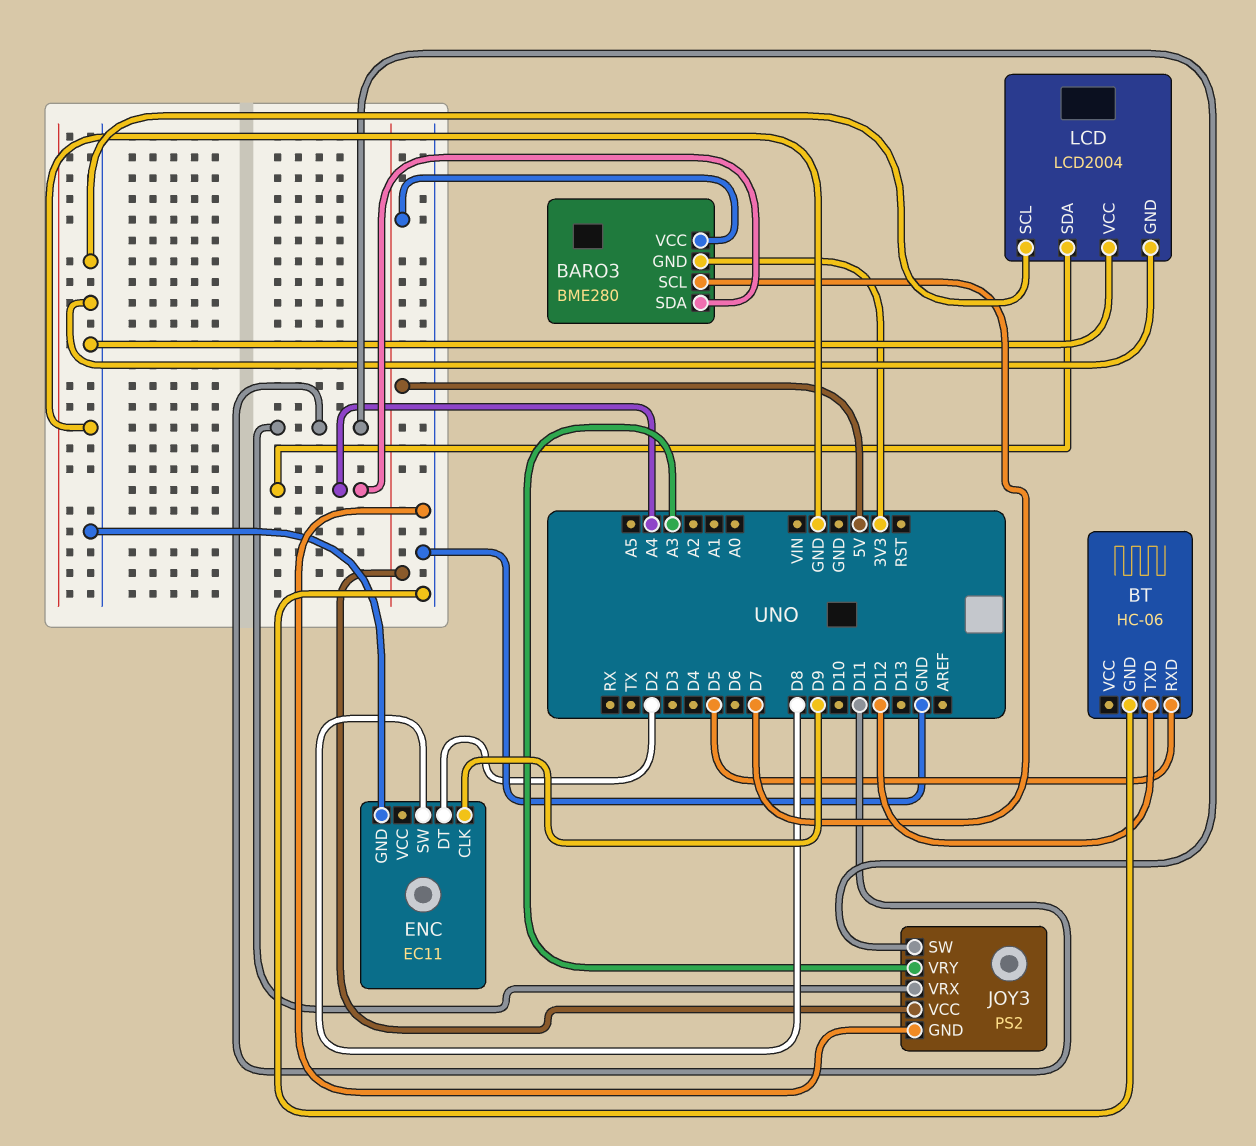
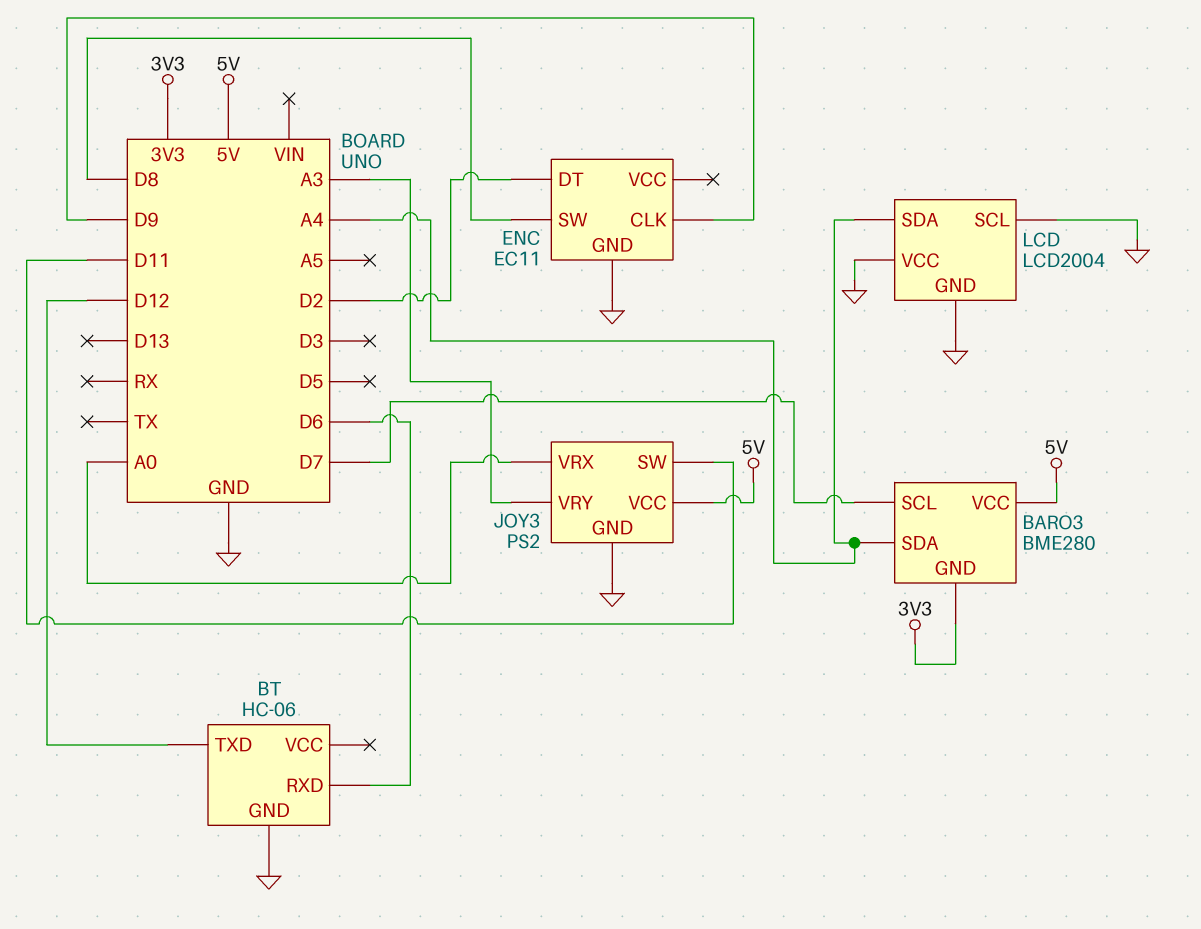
BT pin RXD: D5 -> D6
JOY3 pin VRX: D11 -> A0

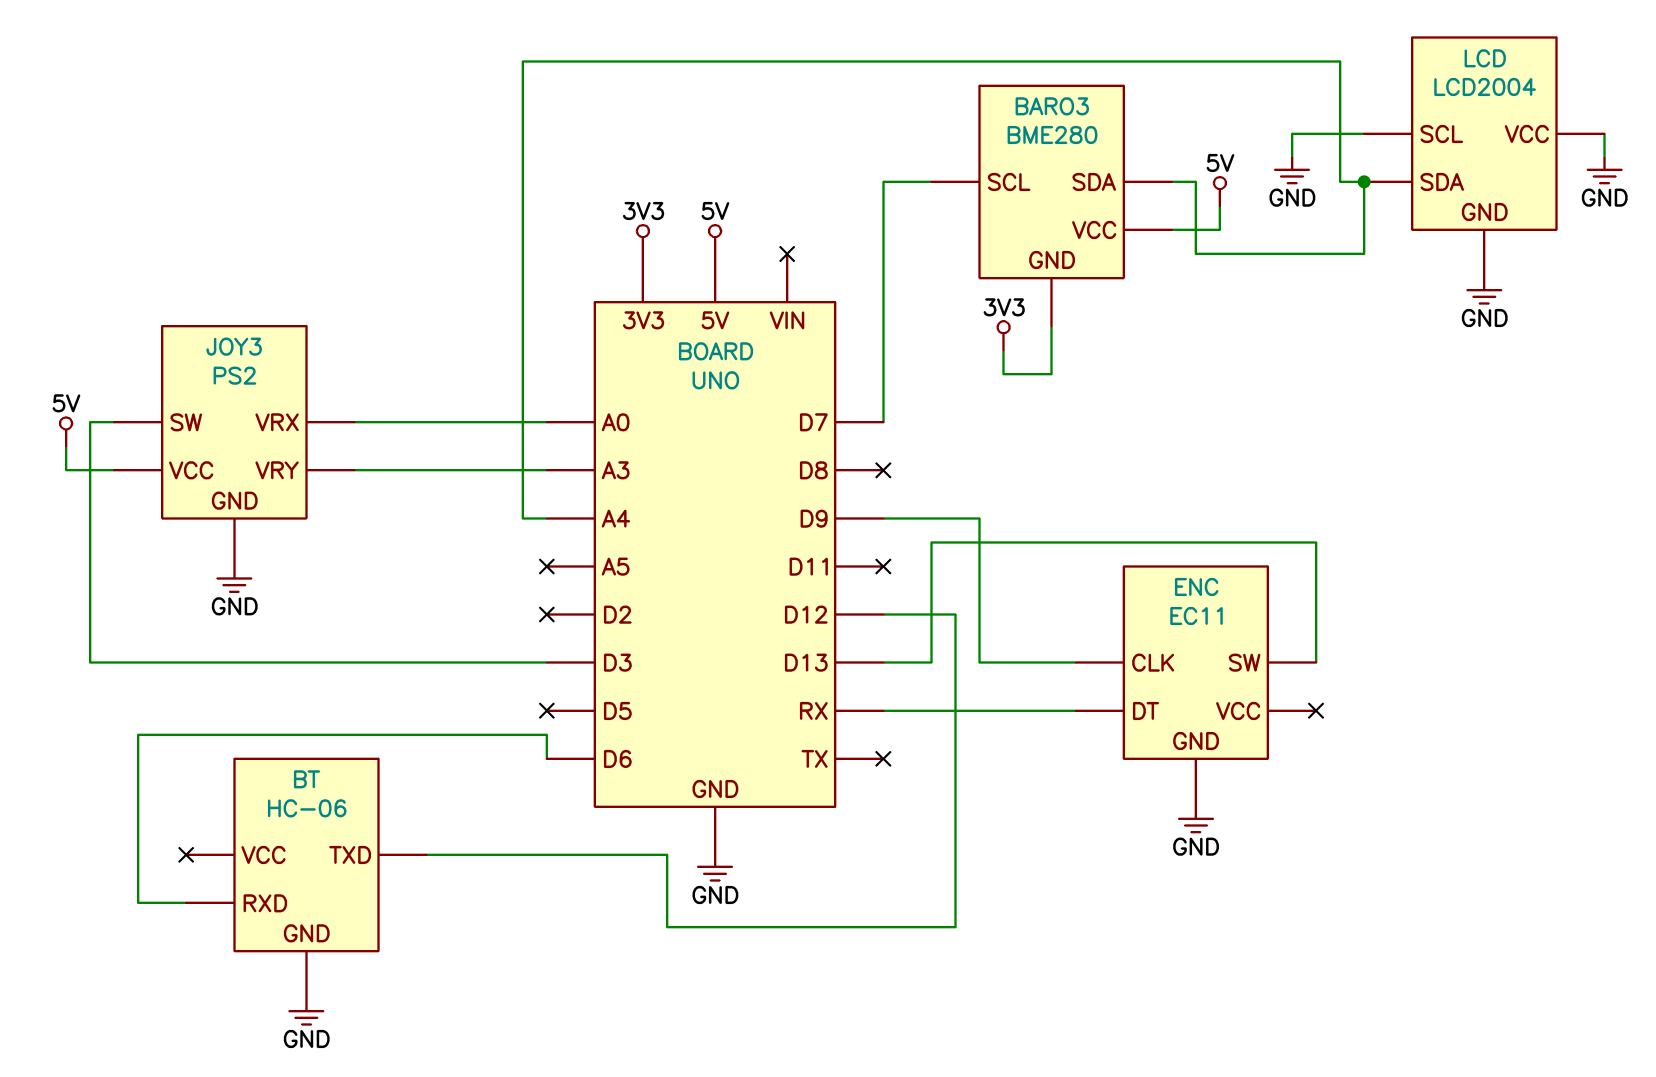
ENC pin DT: D2 -> RX
ENC pin SW: D8 -> D13
JOY3 pin SW: D11 -> D3

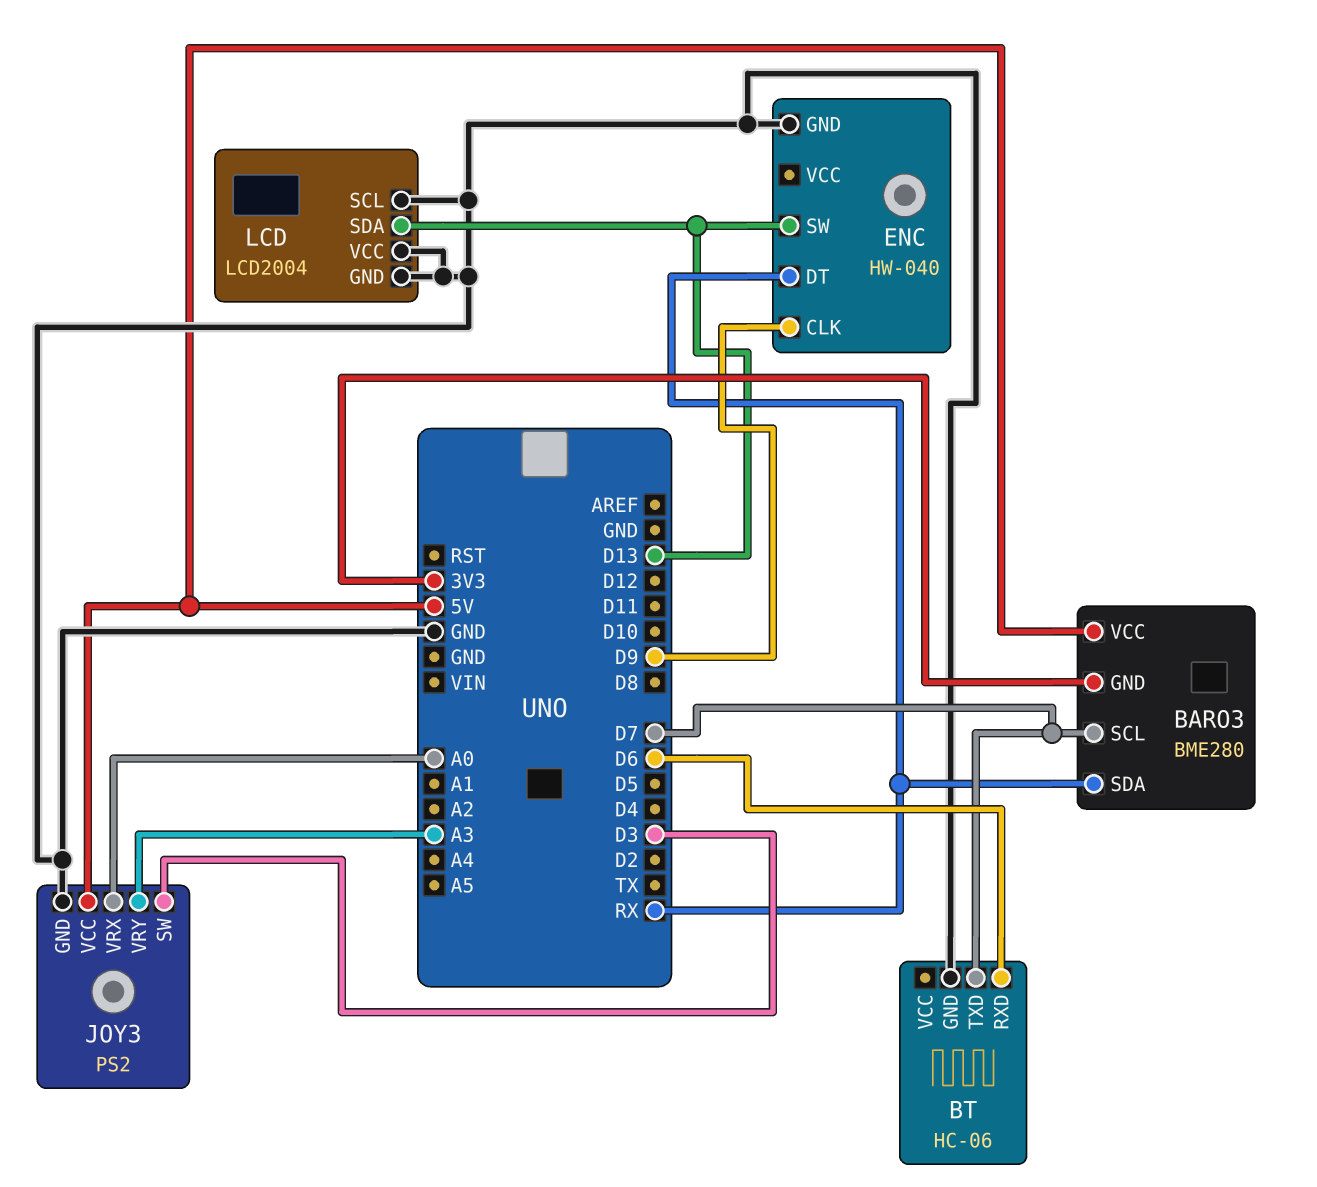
BARO3 pin SDA: A4 -> RX
BT pin TXD: D12 -> D7
ENC: EC11 -> HW-040
LCD pin SDA: A4 -> D13

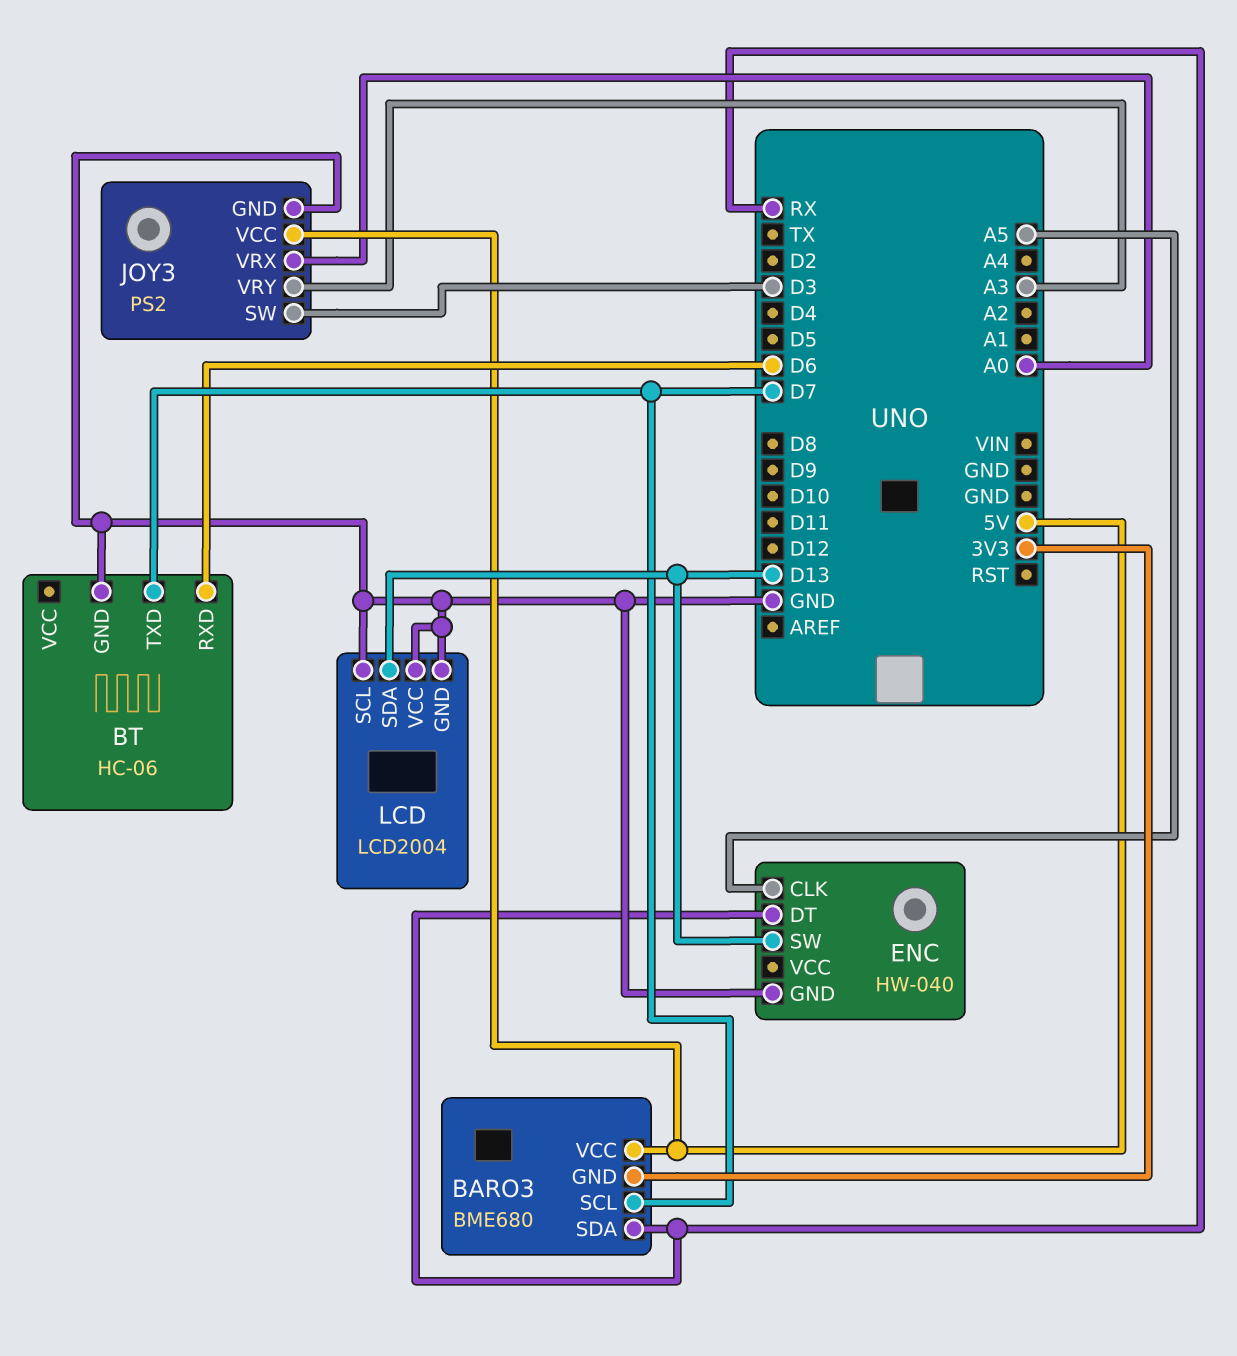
BARO3: BME280 -> BME680
ENC pin CLK: D9 -> A5

